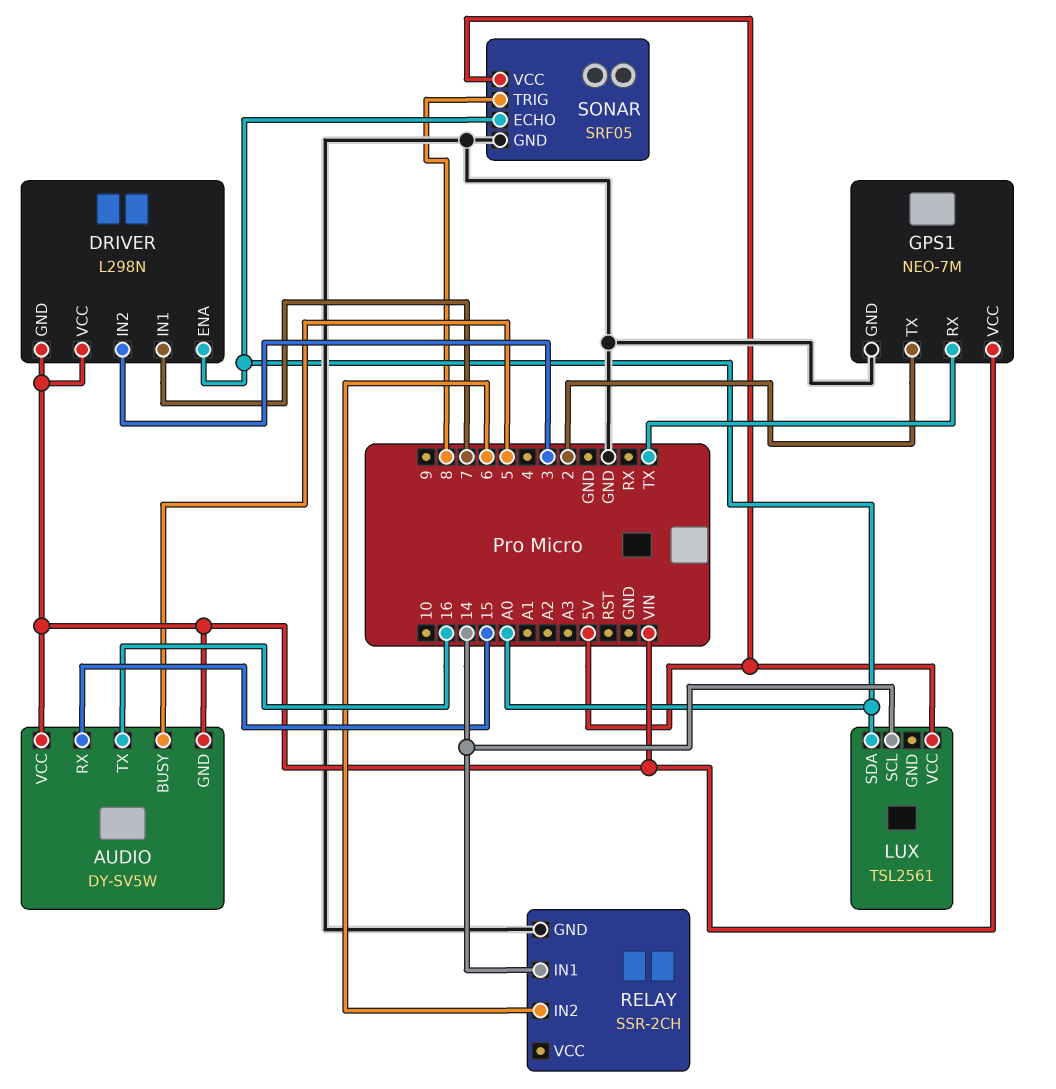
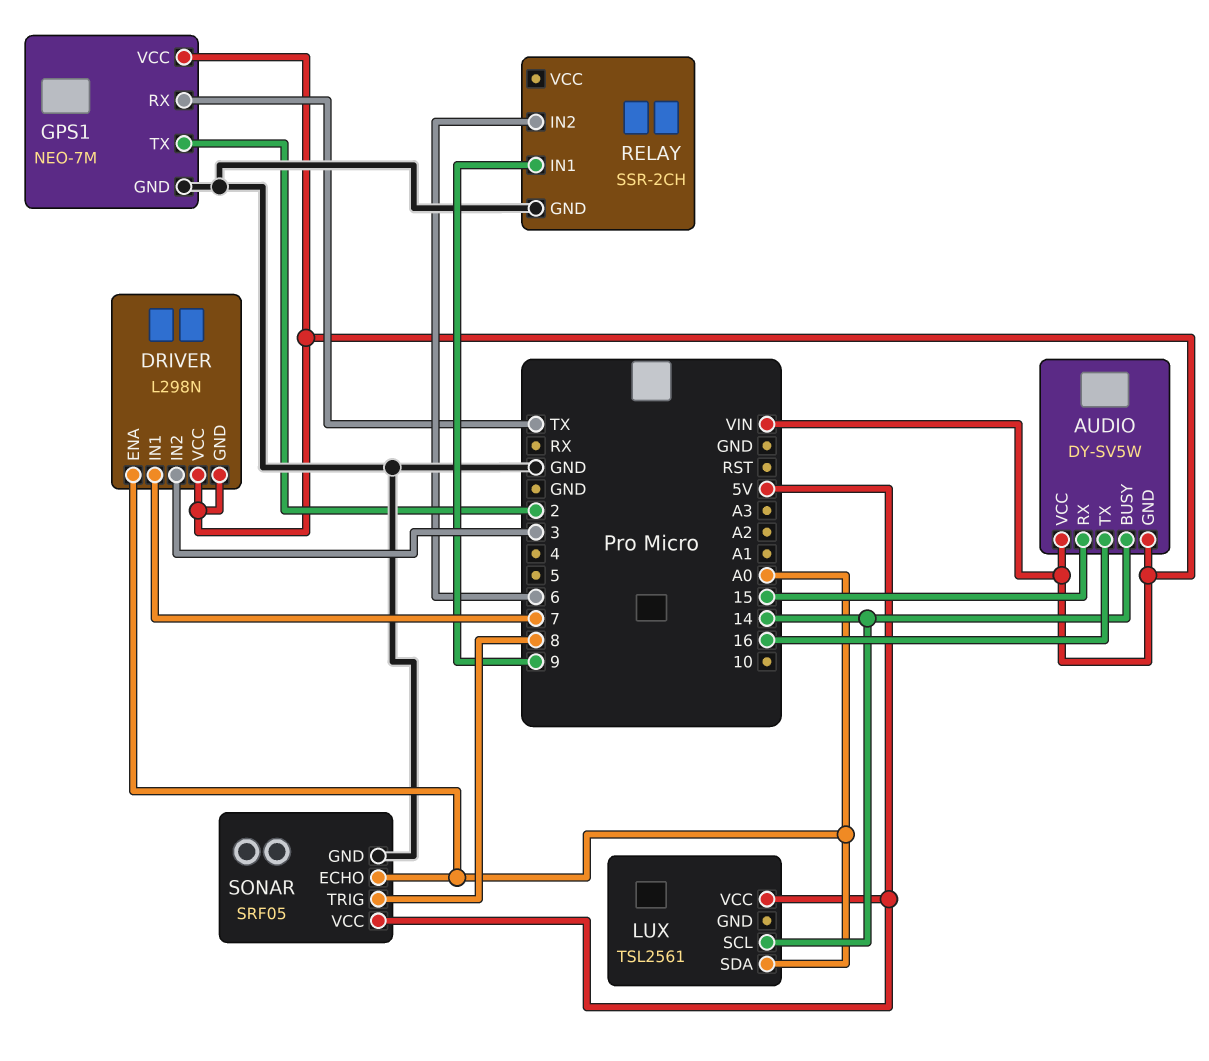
AUDIO pin BUSY: 5 -> 14
RELAY pin IN1: 14 -> 9

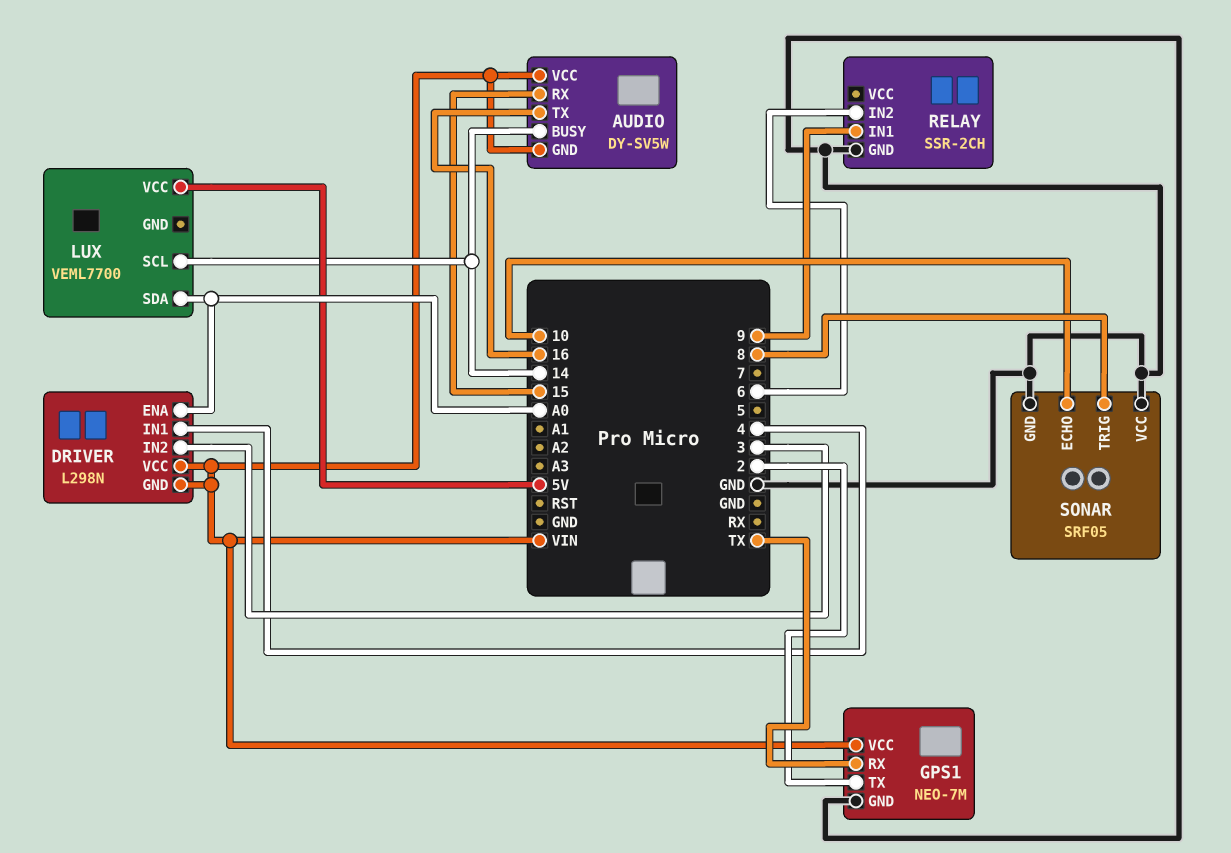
DRIVER pin IN1: 7 -> 4
LUX: TSL2561 -> VEML7700
SONAR pin ECHO: A0 -> 10
SONAR pin VCC: 5V -> GND

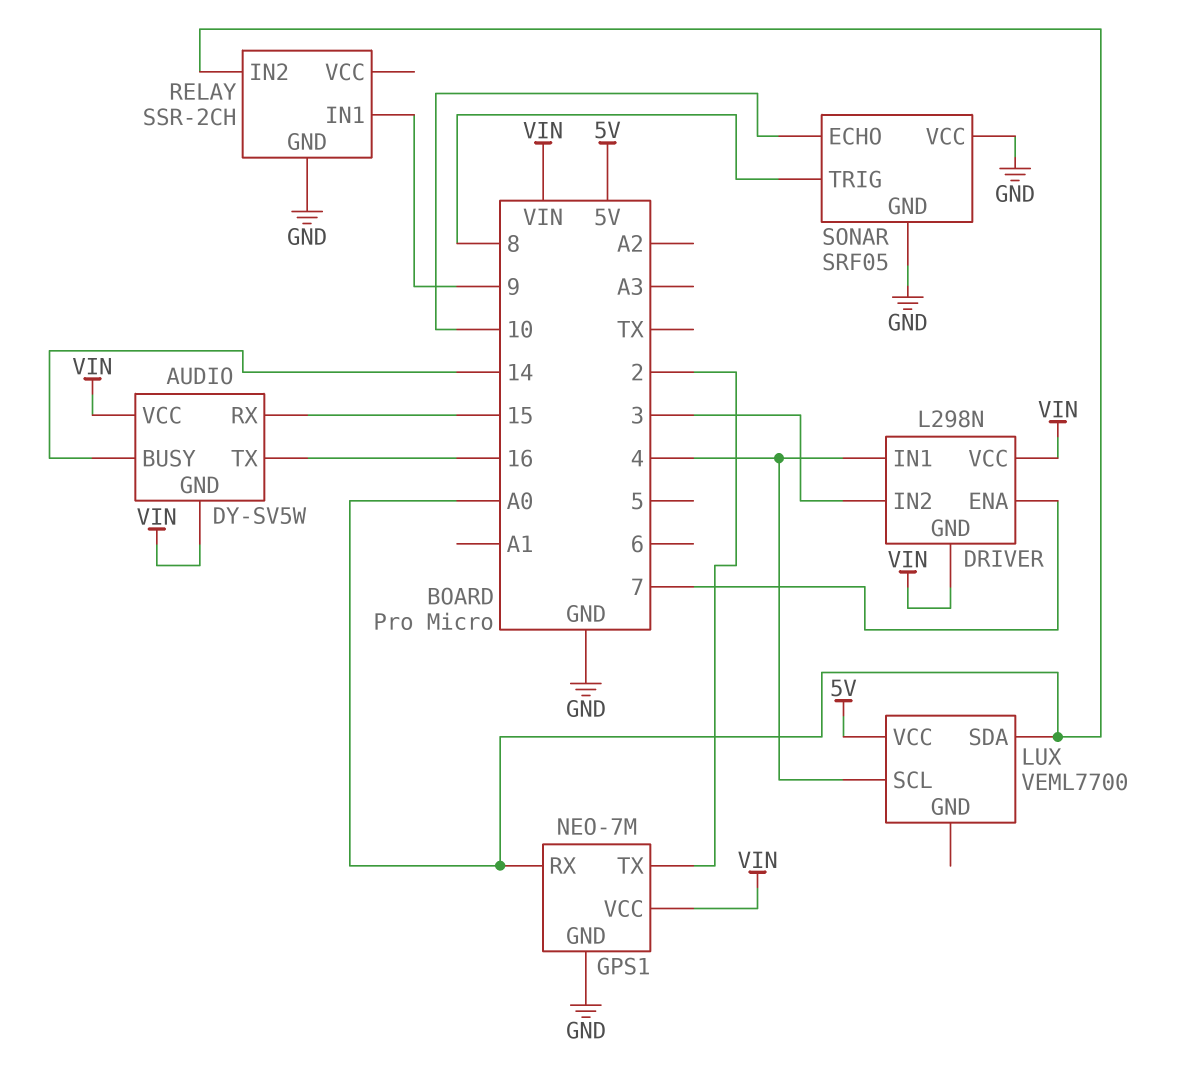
DRIVER pin ENA: A0 -> 7
GPS1 pin RX: TX -> A0
LUX pin SCL: 14 -> 4
RELAY pin IN2: 6 -> A0

